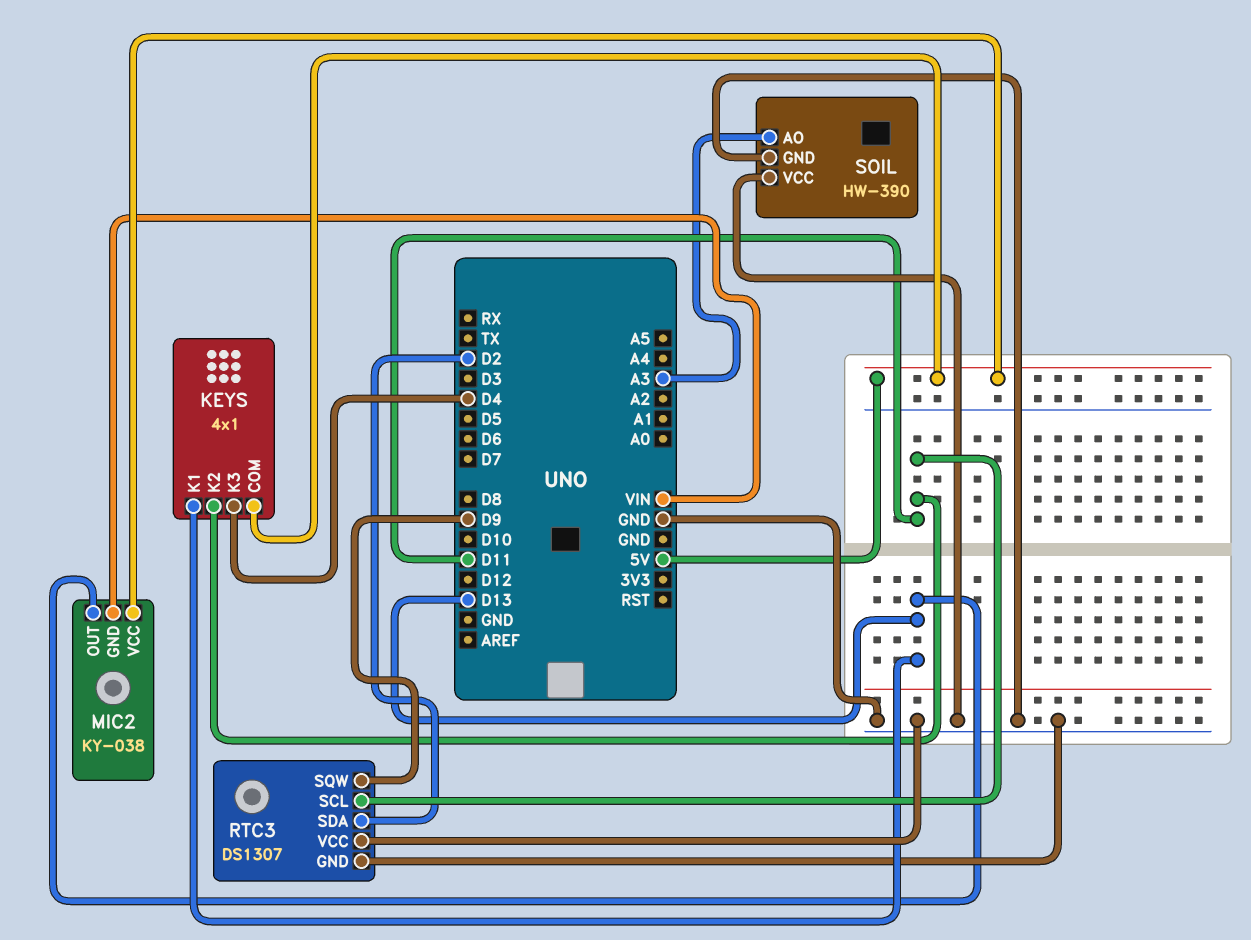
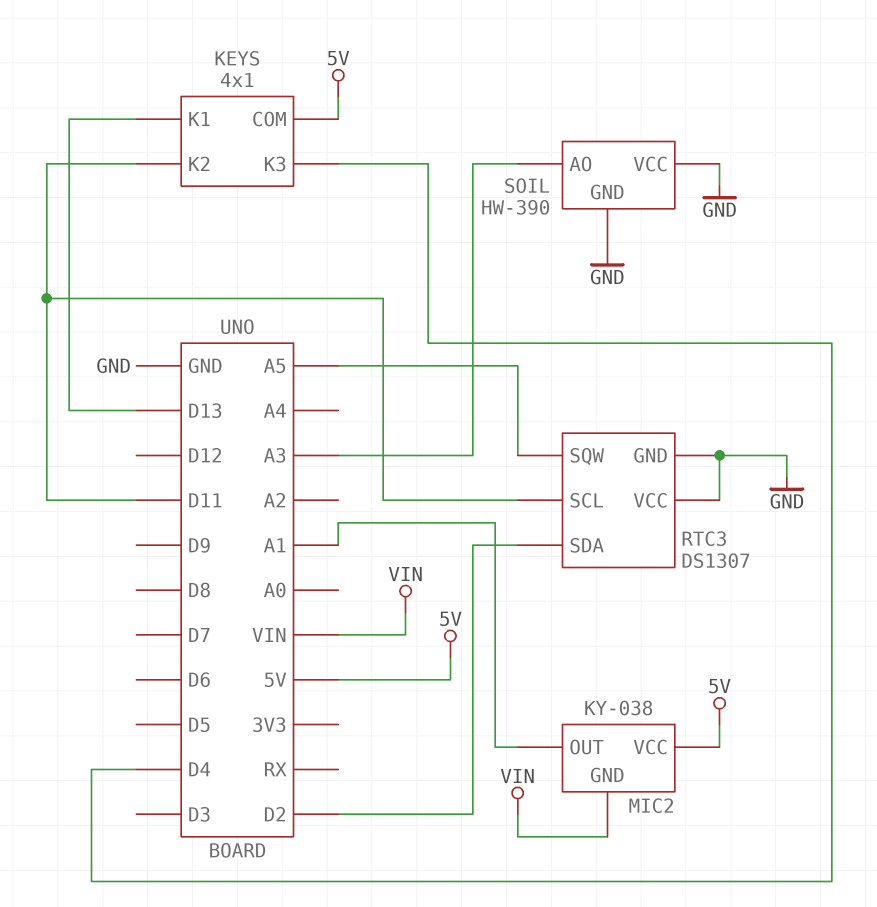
MIC2 pin OUT: D13 -> A1
RTC3 pin SQW: D9 -> A5

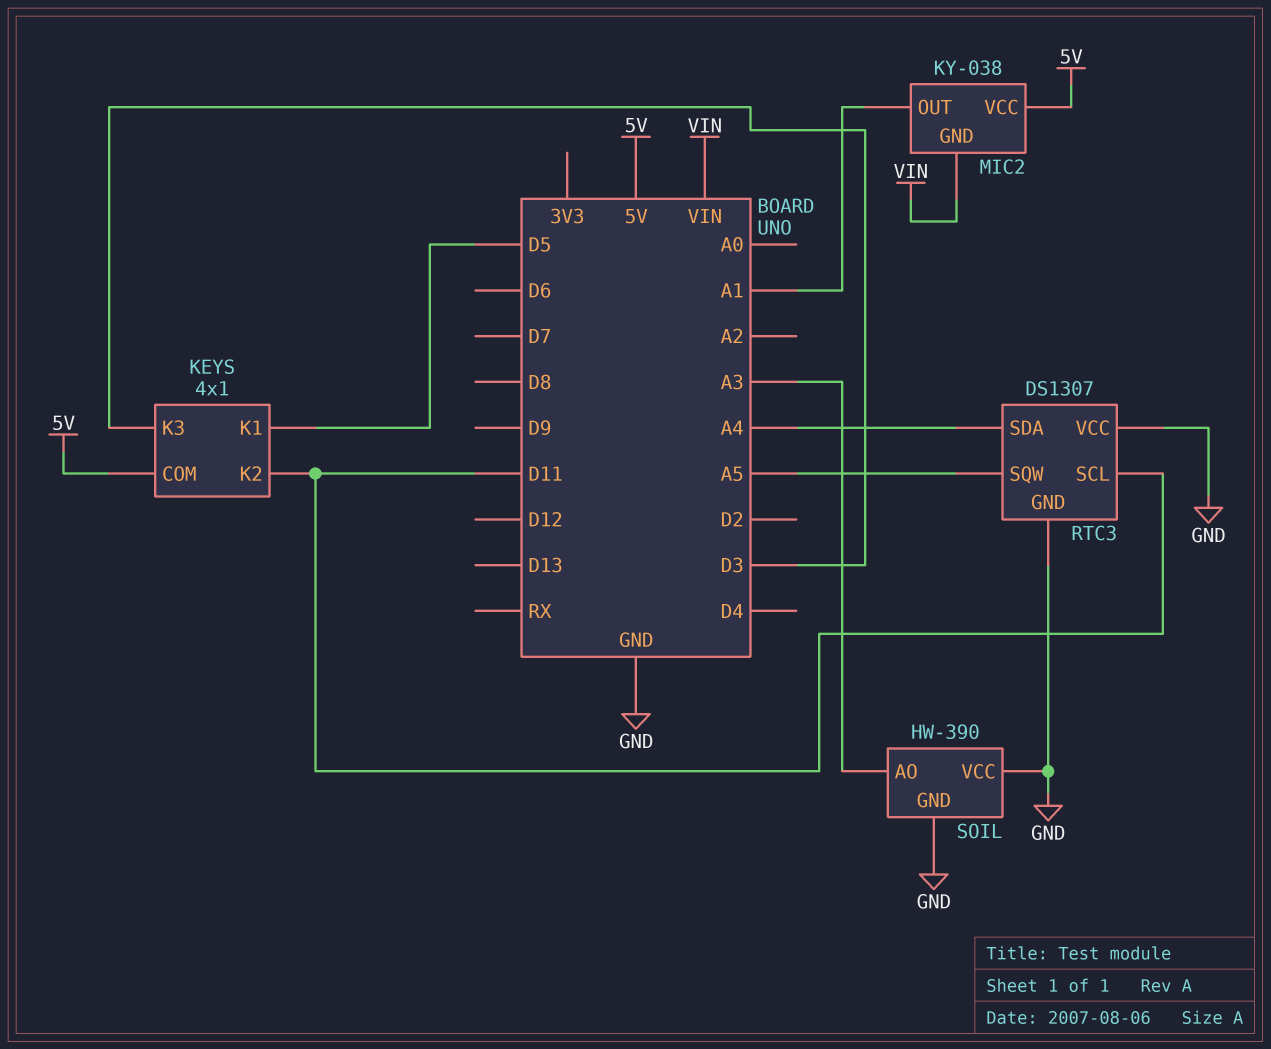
KEYS pin K1: D13 -> D5
KEYS pin K3: D4 -> D3
RTC3 pin SDA: D2 -> A4

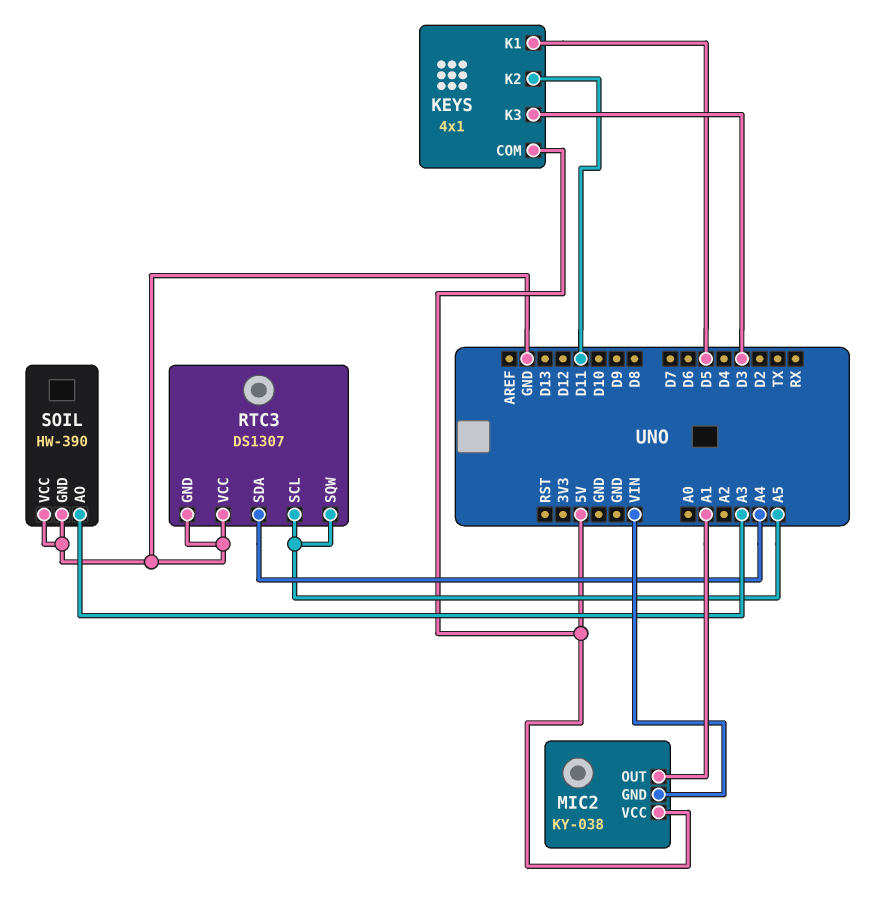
RTC3 pin SCL: D11 -> A5

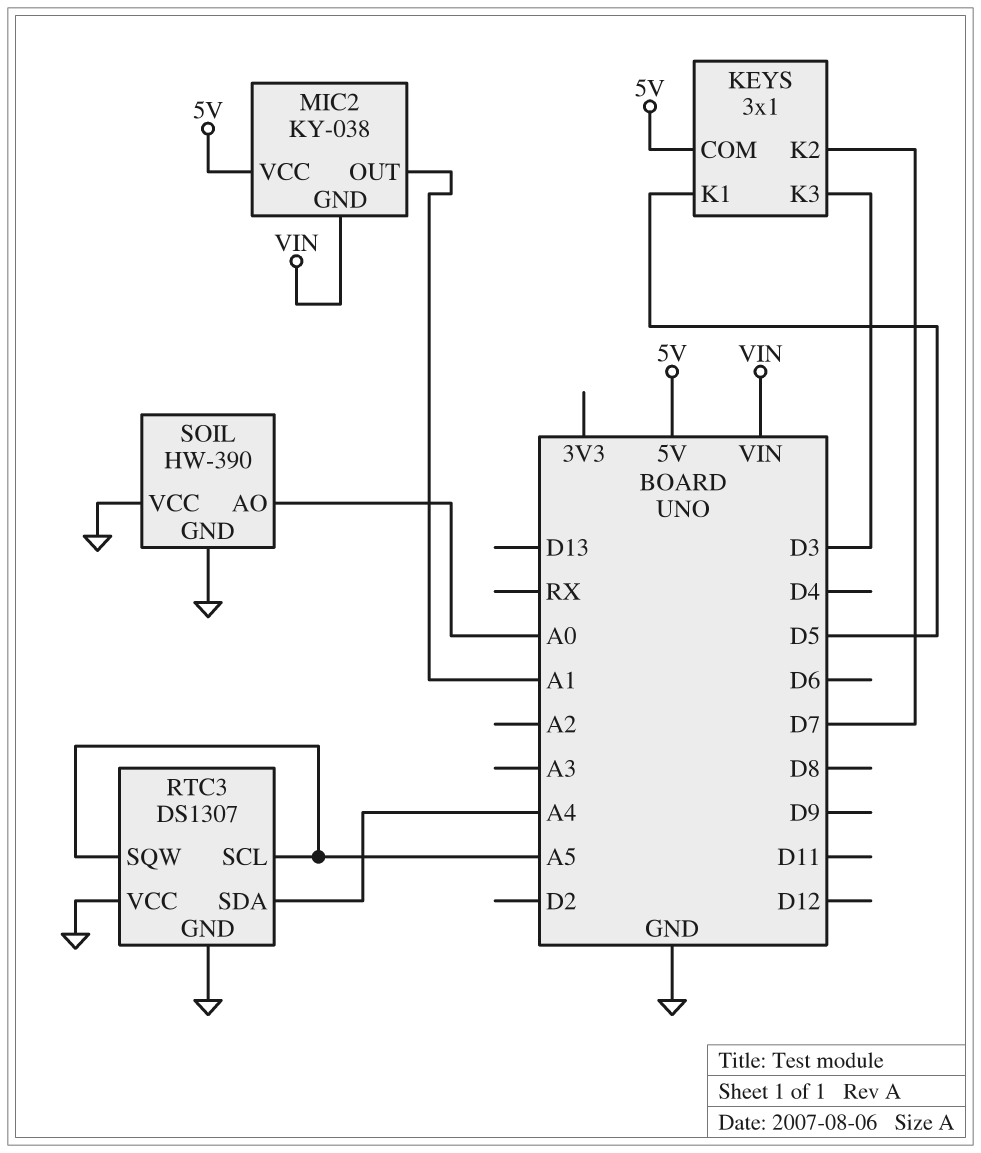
KEYS: 4x1 -> 3x1
KEYS pin K2: D11 -> D7
SOIL pin AO: A3 -> A0

